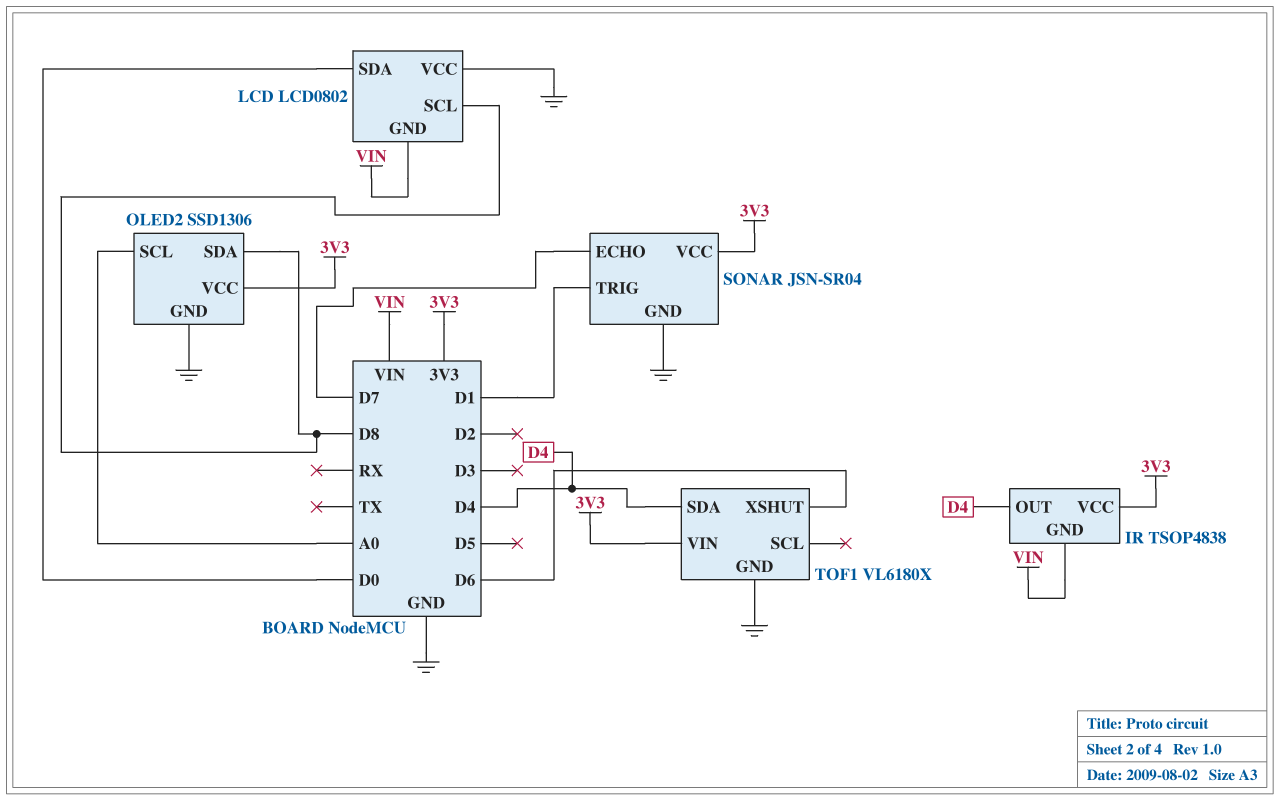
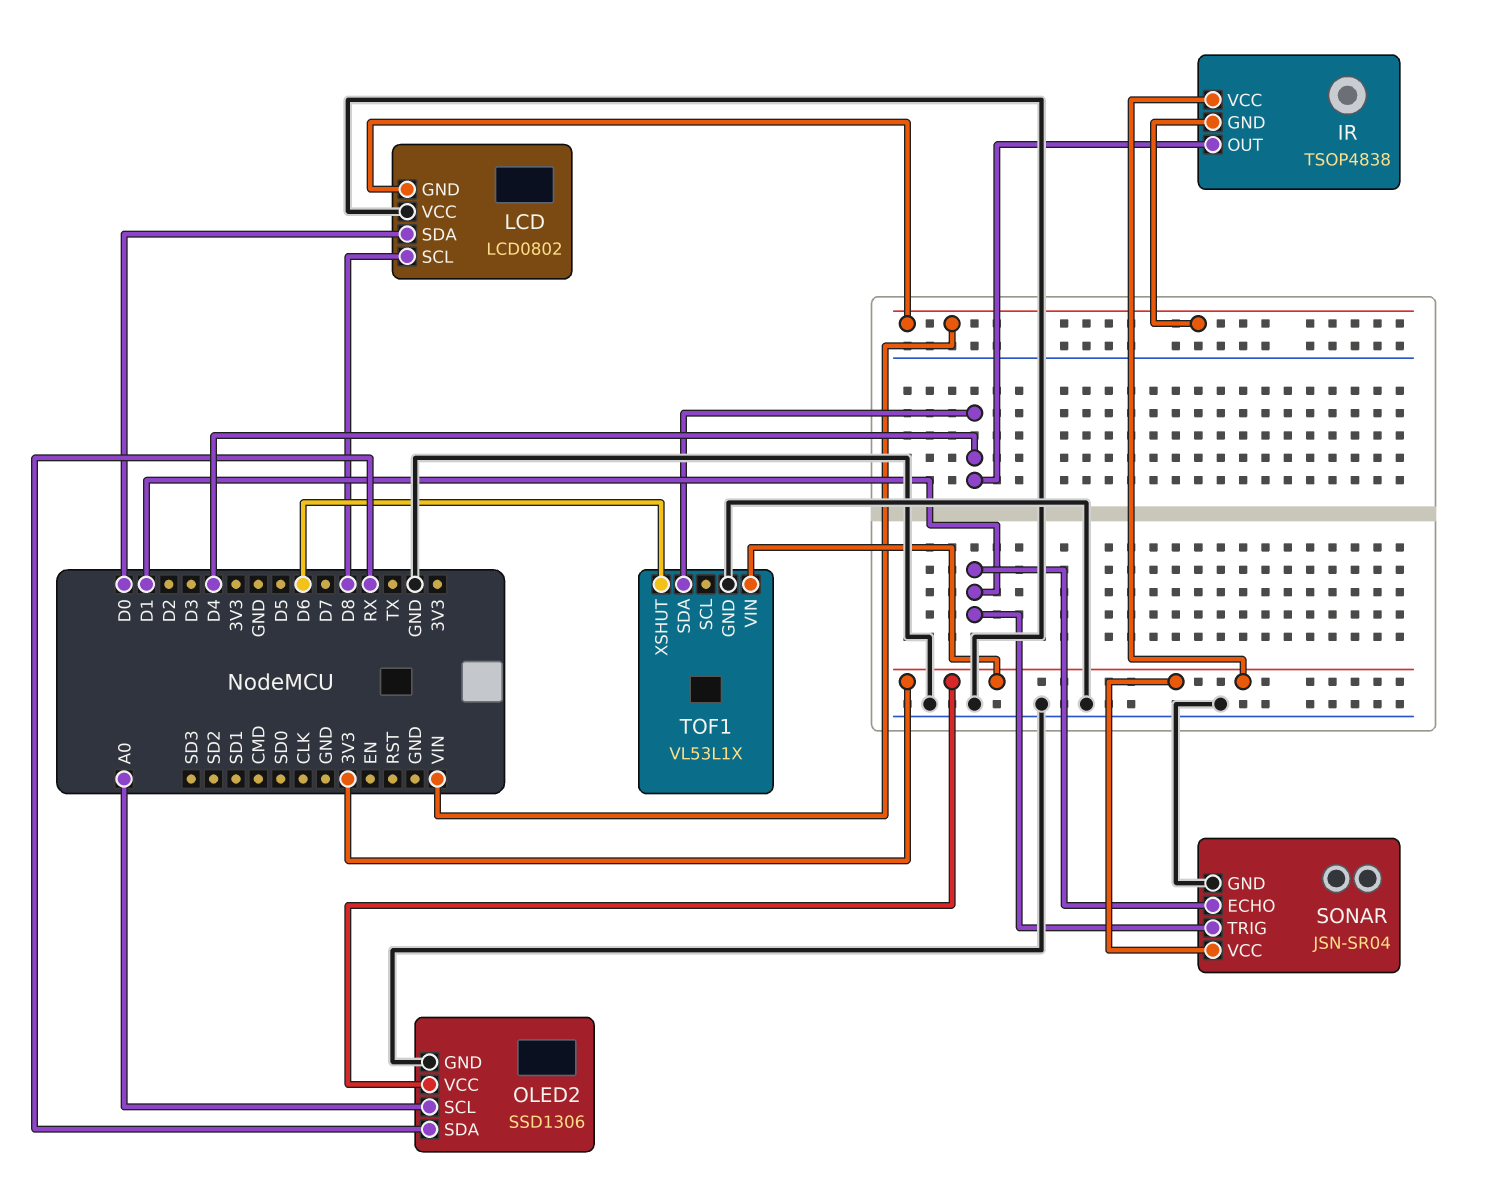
OLED2 pin SDA: D8 -> RX
SONAR pin ECHO: D7 -> D1
TOF1: VL6180X -> VL53L1X

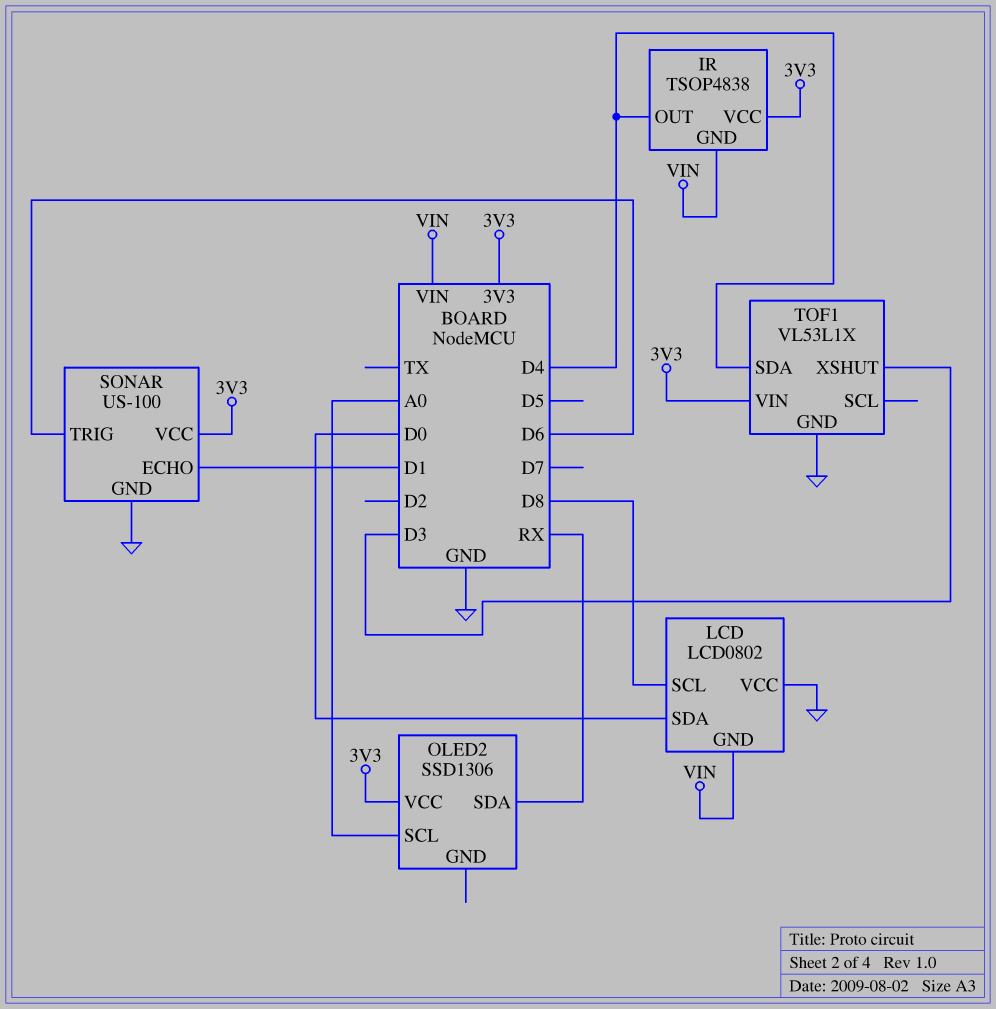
OLED2 pin GND: GND -> none
SONAR: JSN-SR04 -> US-100
SONAR pin TRIG: D1 -> D6
TOF1 pin XSHUT: D6 -> D3

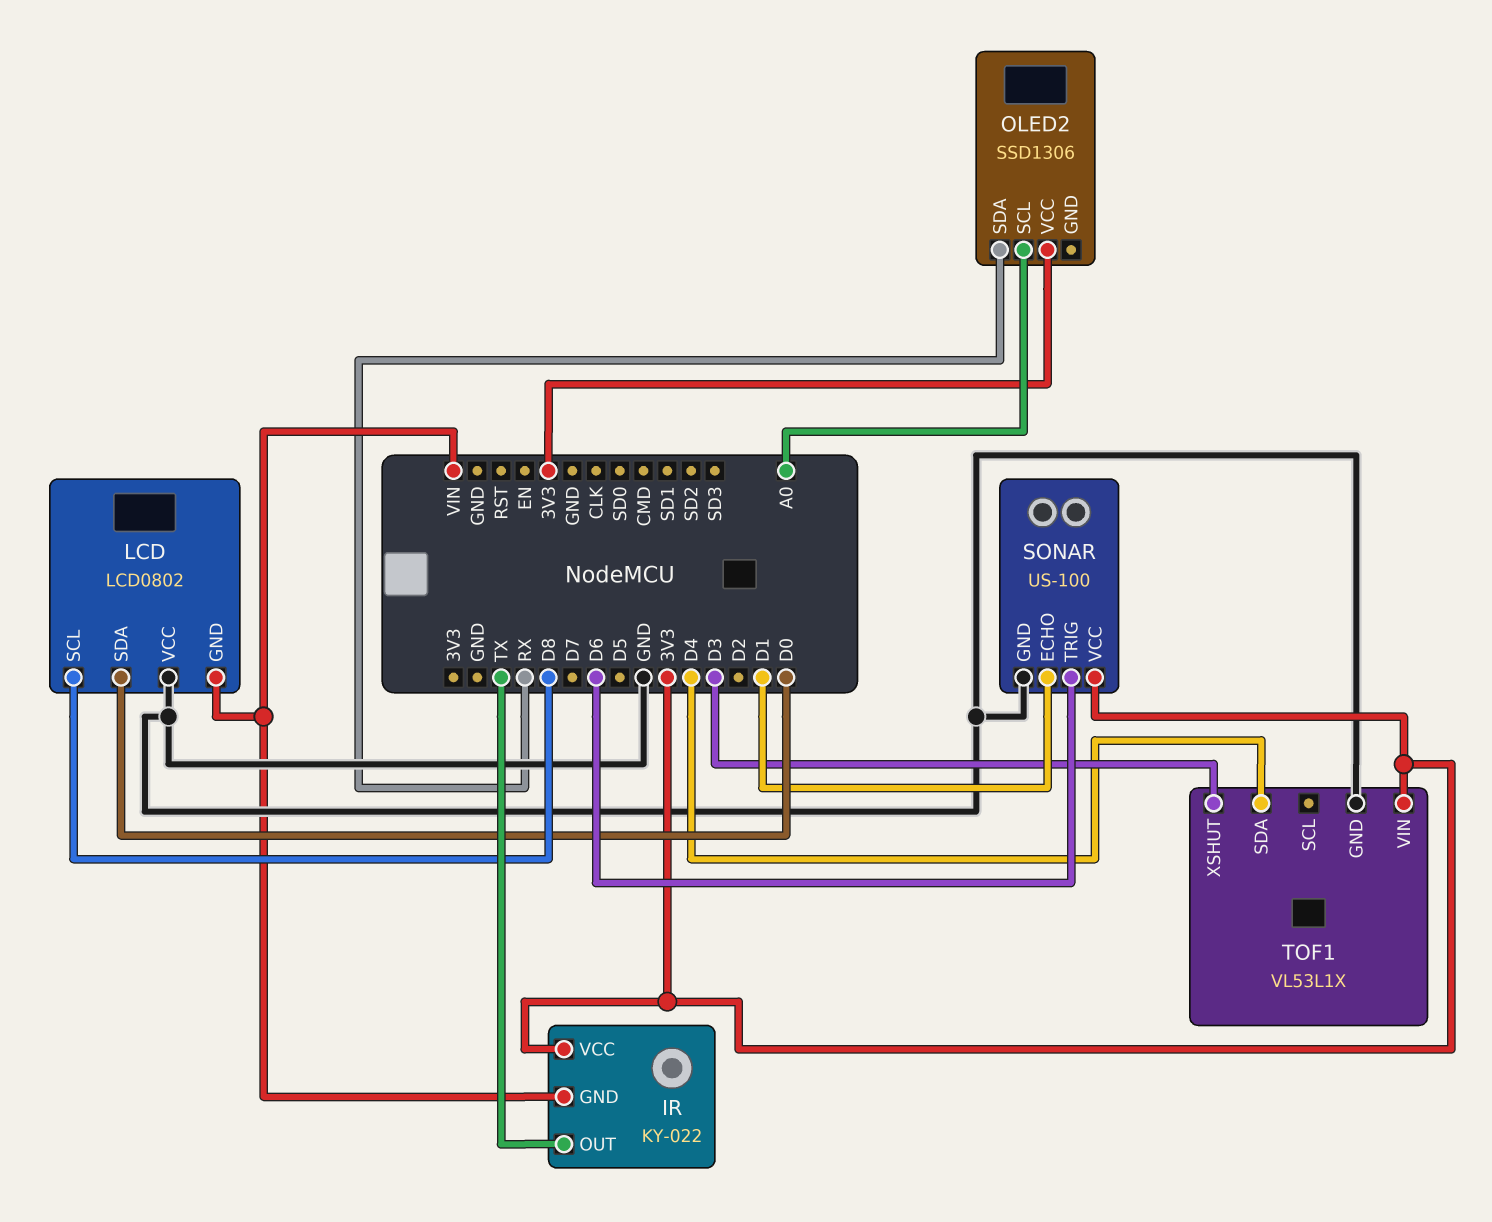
IR: TSOP4838 -> KY-022
IR pin OUT: D4 -> TX

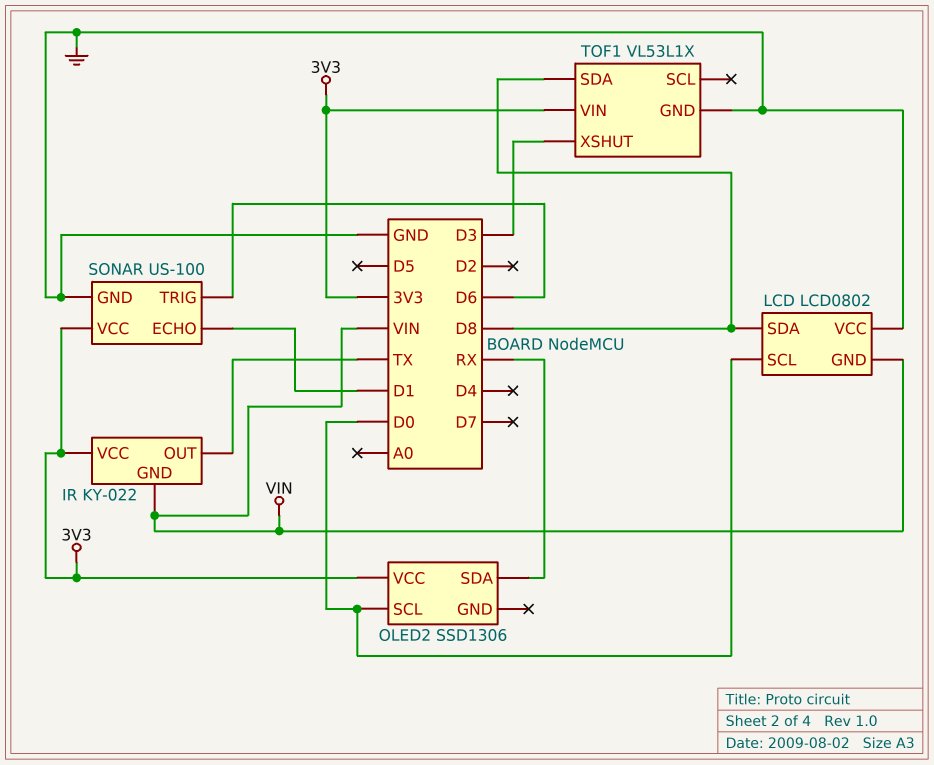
LCD pin SCL: D8 -> D0
LCD pin SDA: D0 -> D8
OLED2 pin SCL: A0 -> D0
TOF1 pin SDA: D4 -> D8

